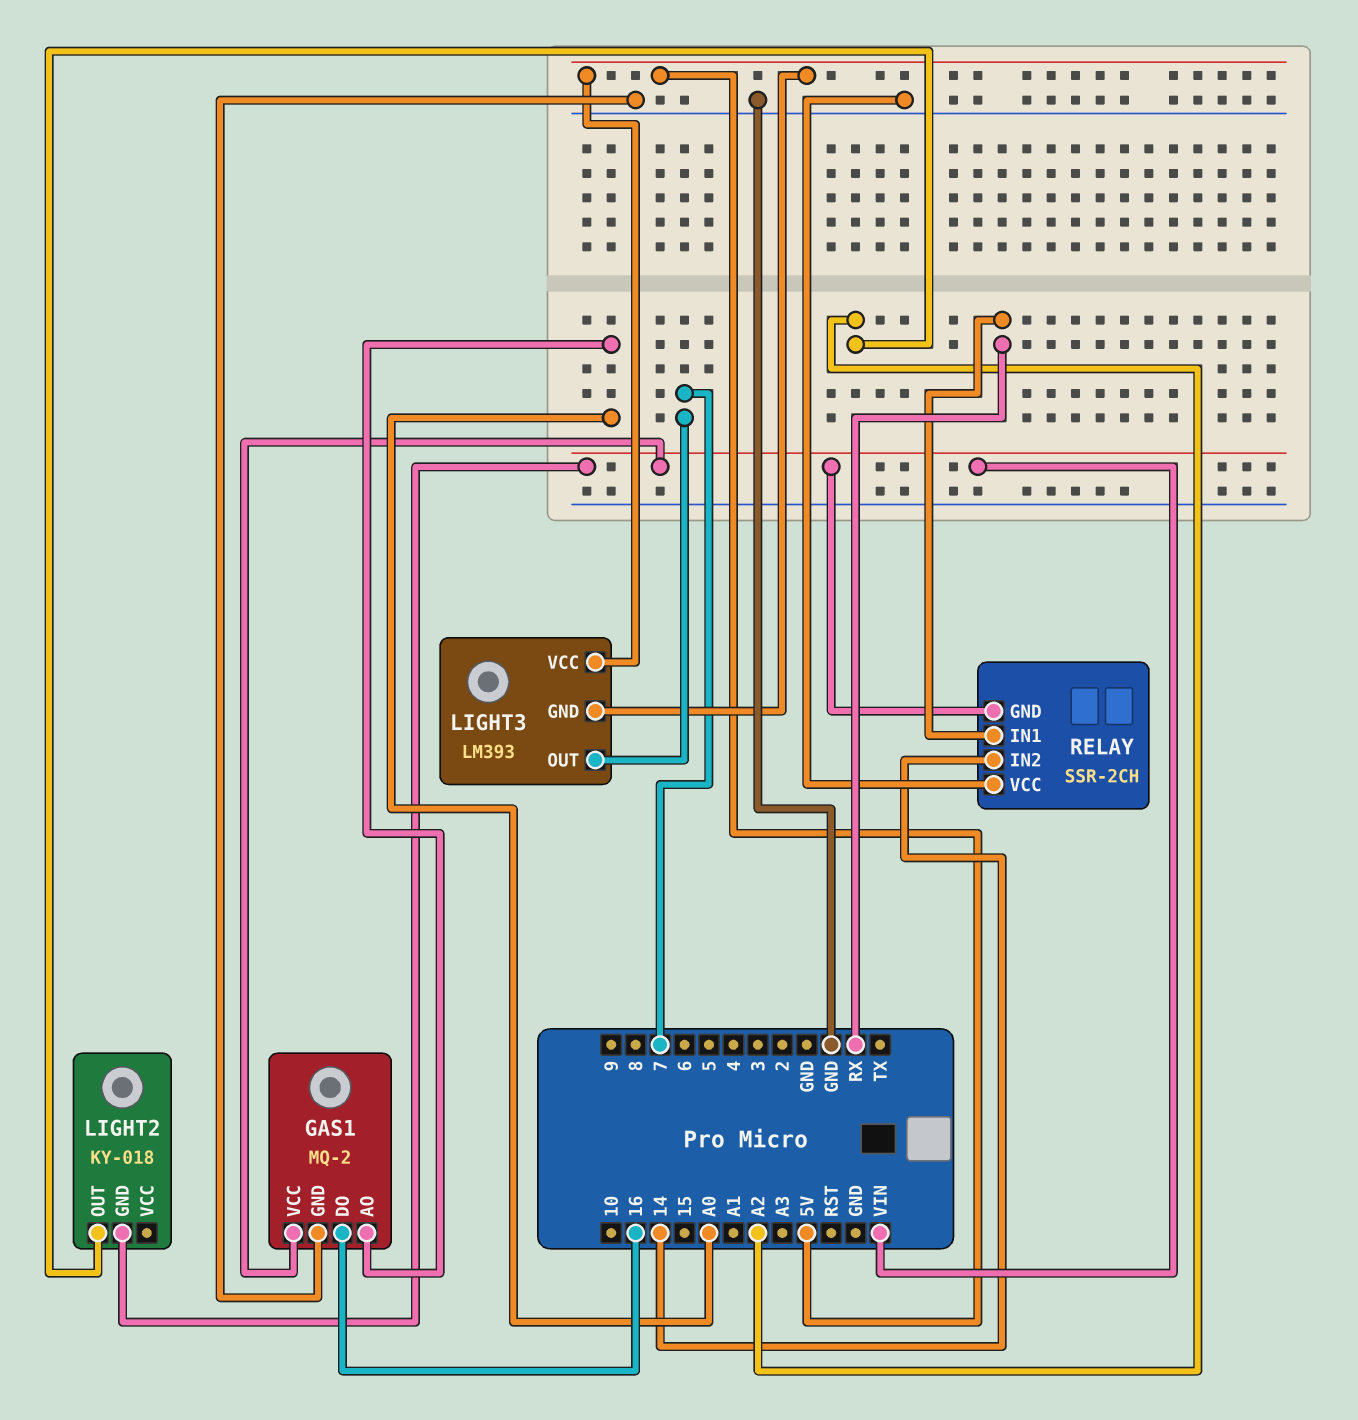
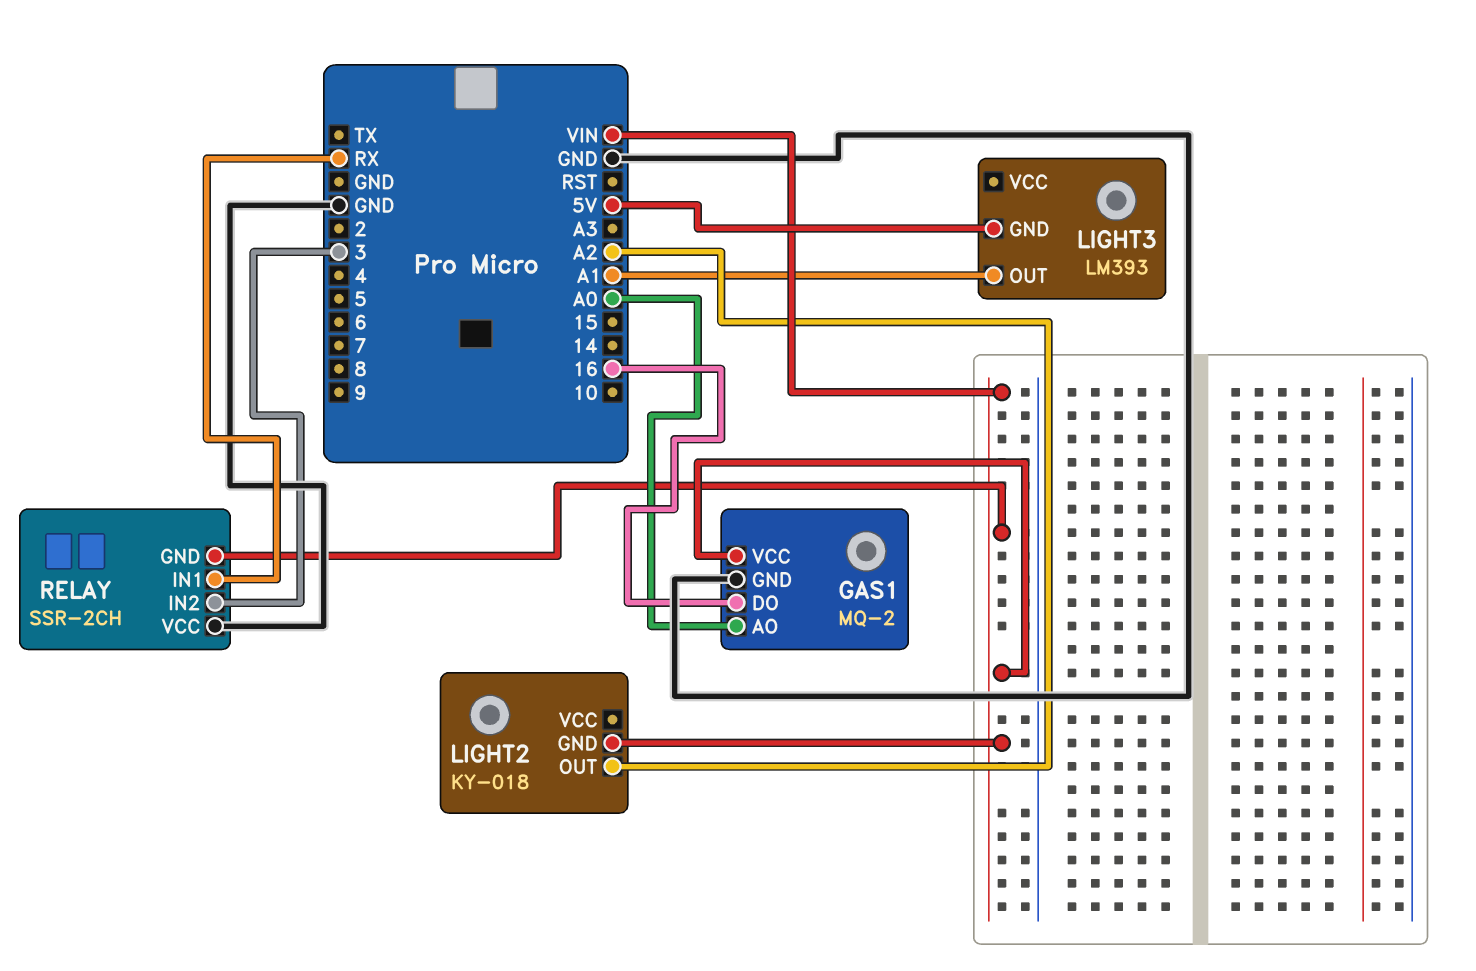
LIGHT3 pin OUT: 7 -> A1
LIGHT3 pin VCC: 5V -> none
RELAY pin IN2: 14 -> 3

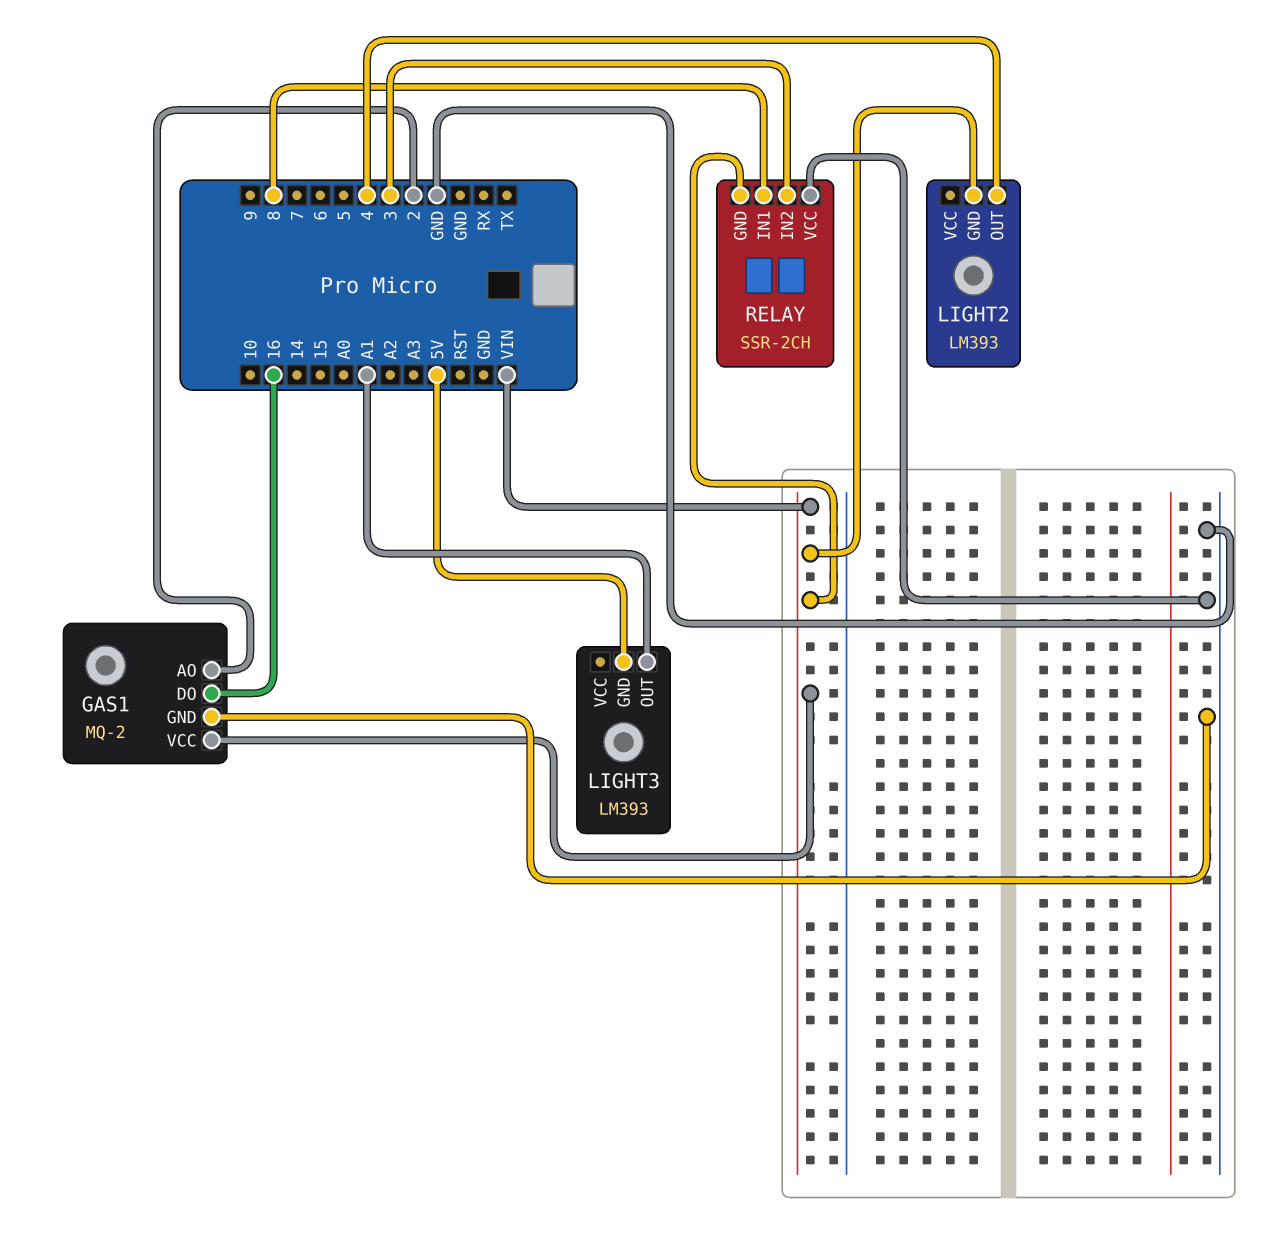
GAS1 pin AO: A0 -> 2
LIGHT2: KY-018 -> LM393
LIGHT2 pin OUT: A2 -> 4
RELAY pin IN1: RX -> 8

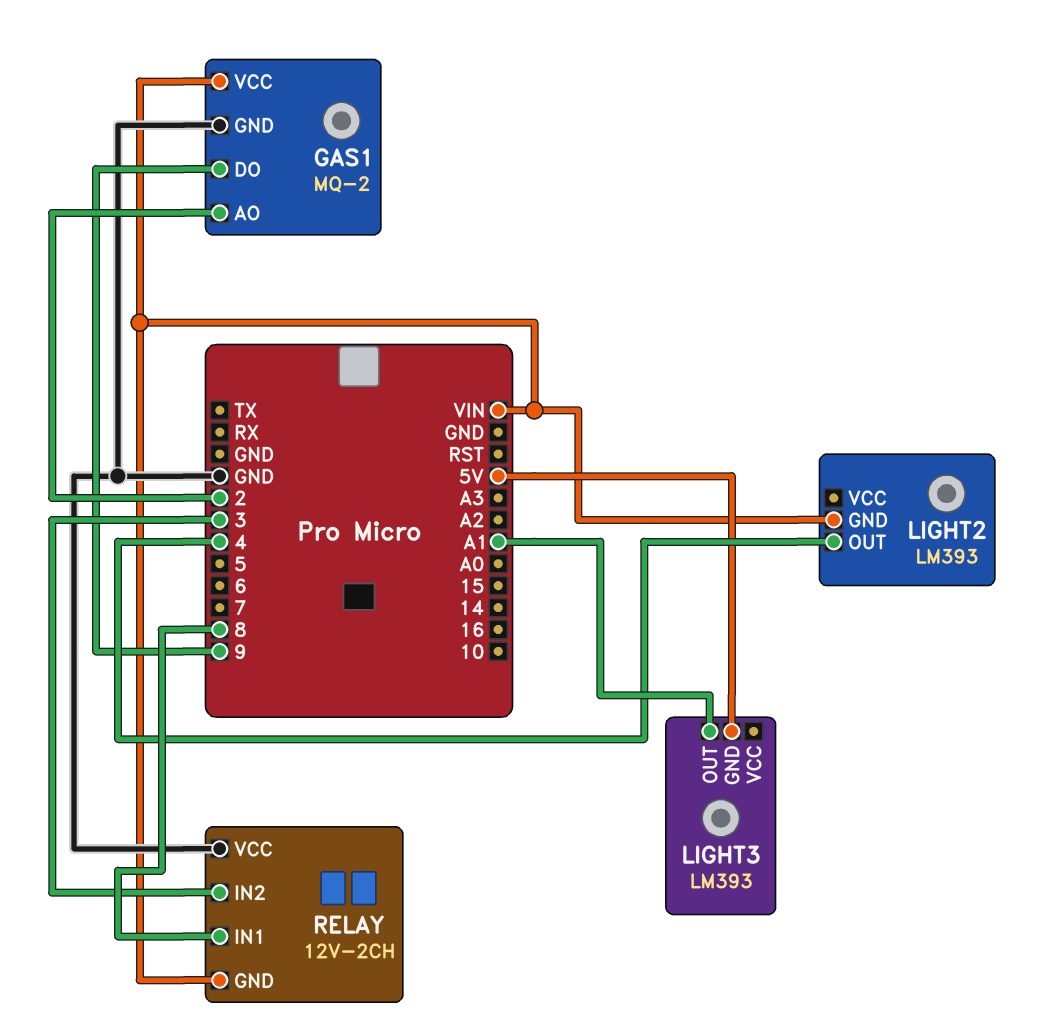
GAS1 pin DO: 16 -> 9
RELAY: SSR-2CH -> 12V-2CH

